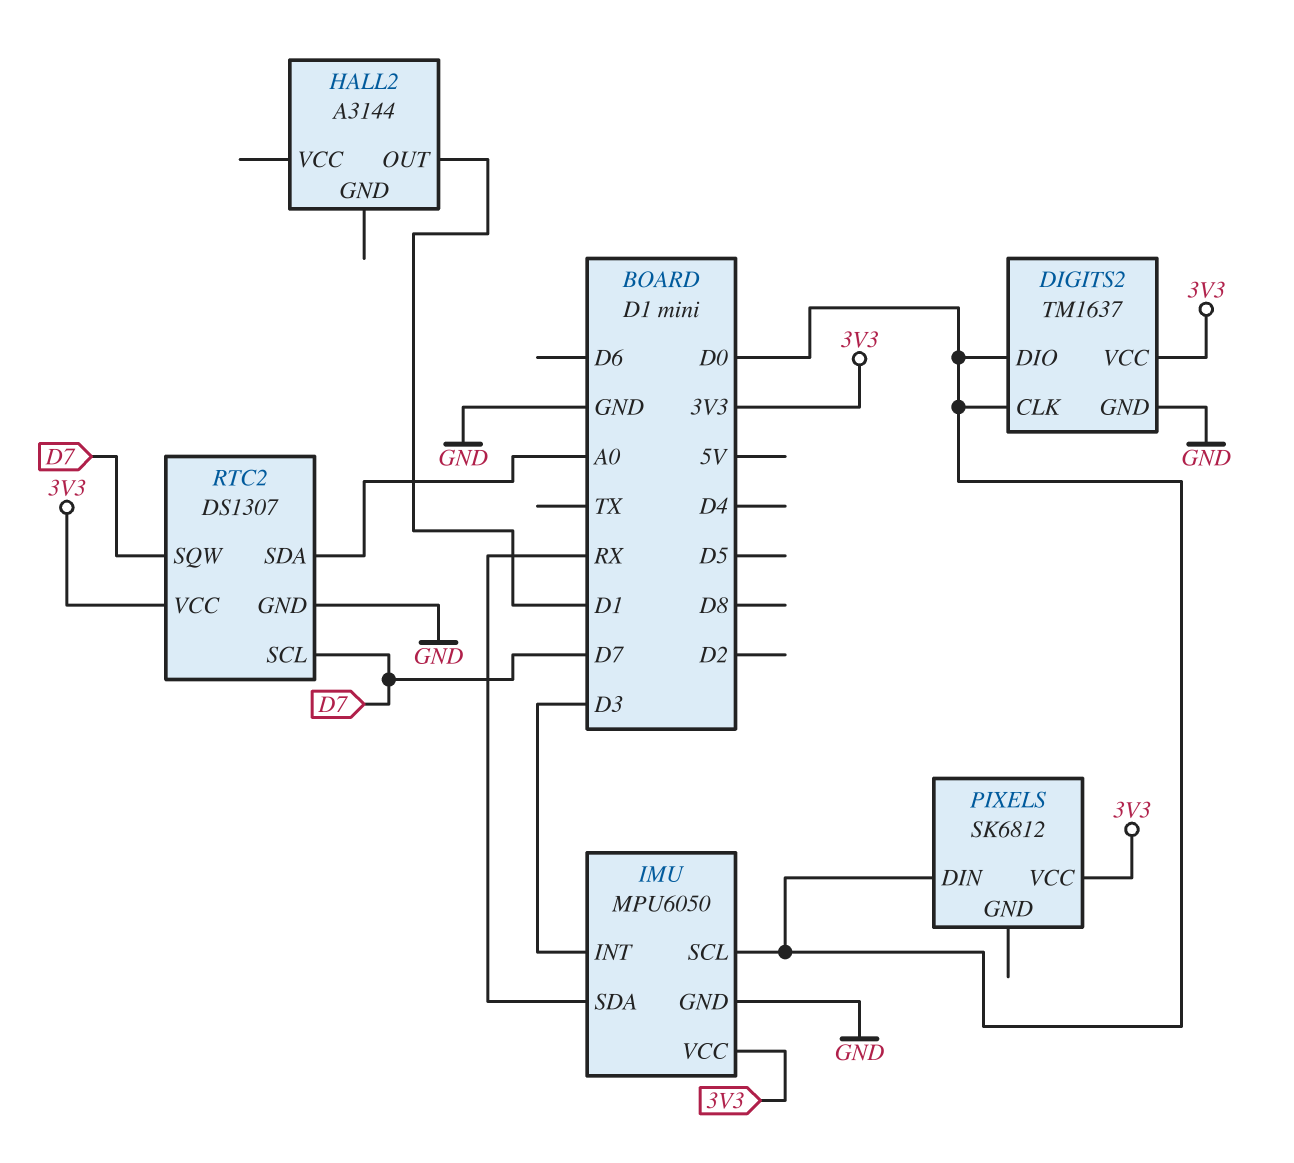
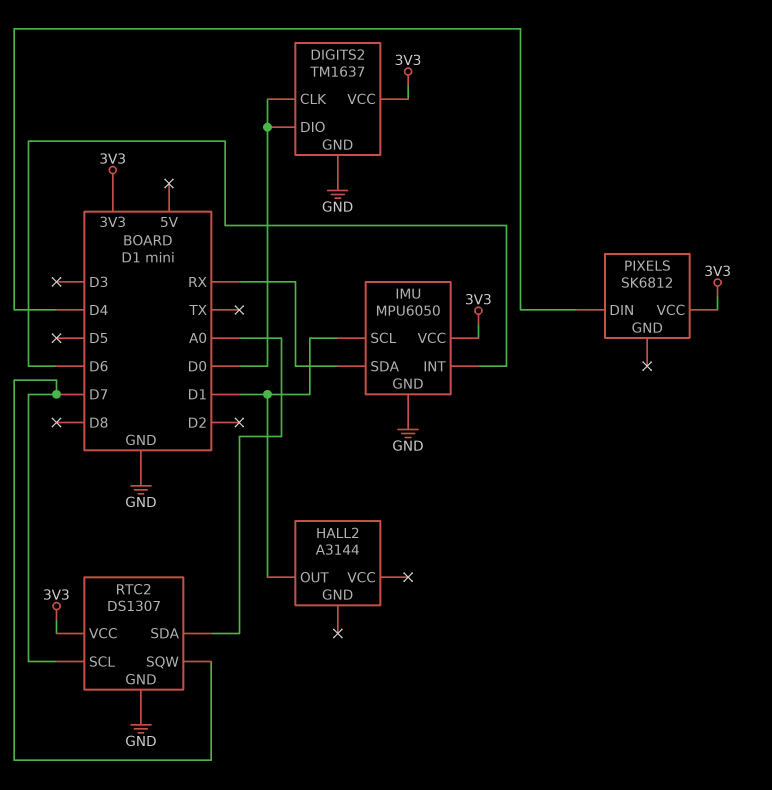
IMU pin INT: D3 -> D6
IMU pin SCL: D0 -> D1
PIXELS pin DIN: D0 -> D4

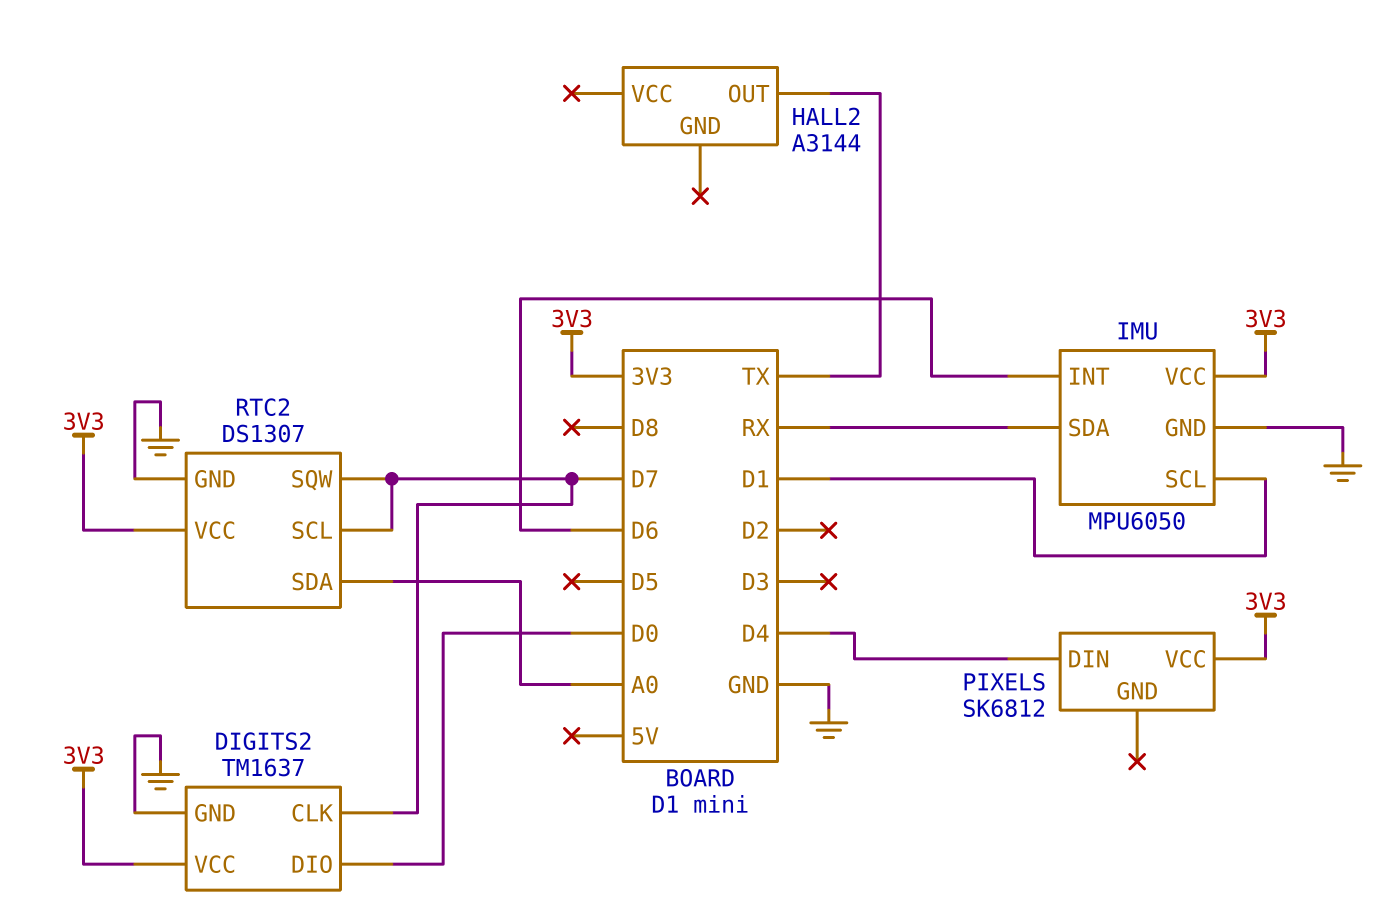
DIGITS2 pin CLK: D0 -> D7
HALL2 pin OUT: D1 -> TX

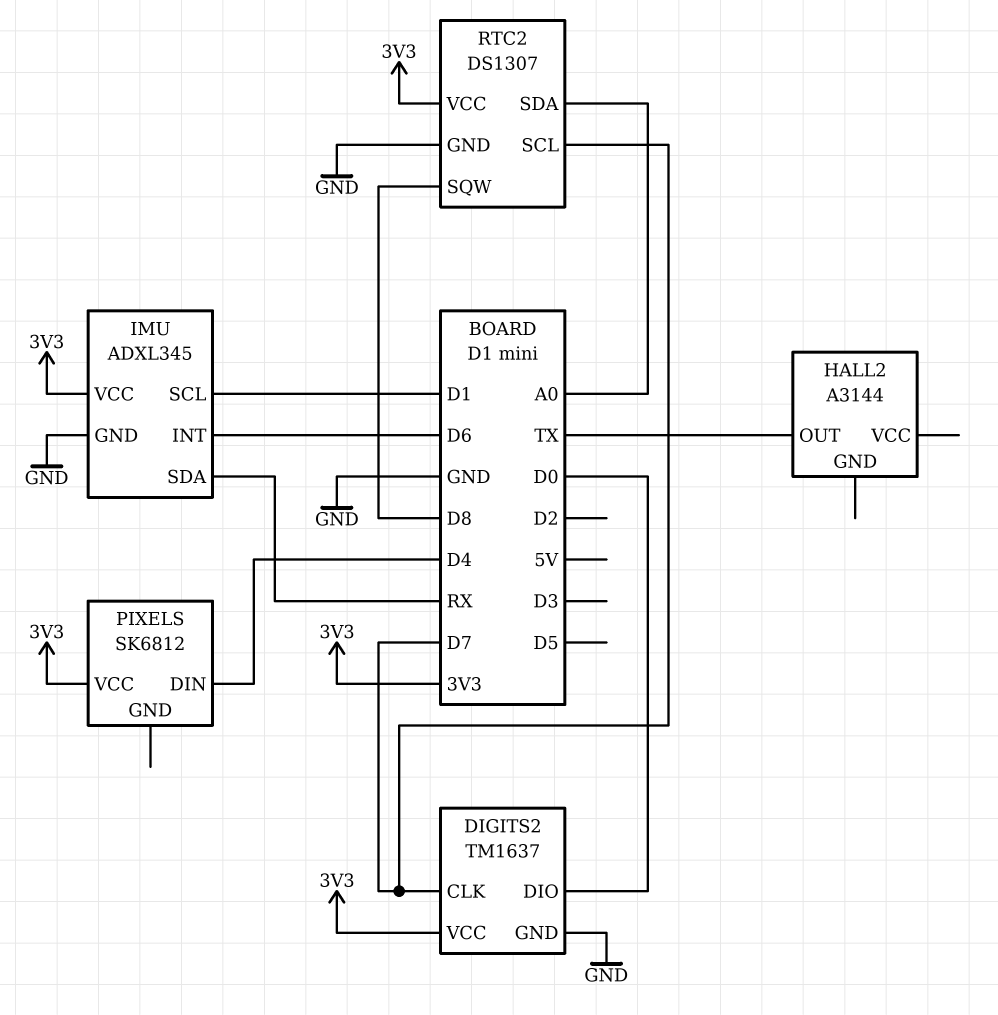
IMU: MPU6050 -> ADXL345
RTC2 pin SQW: D7 -> D8

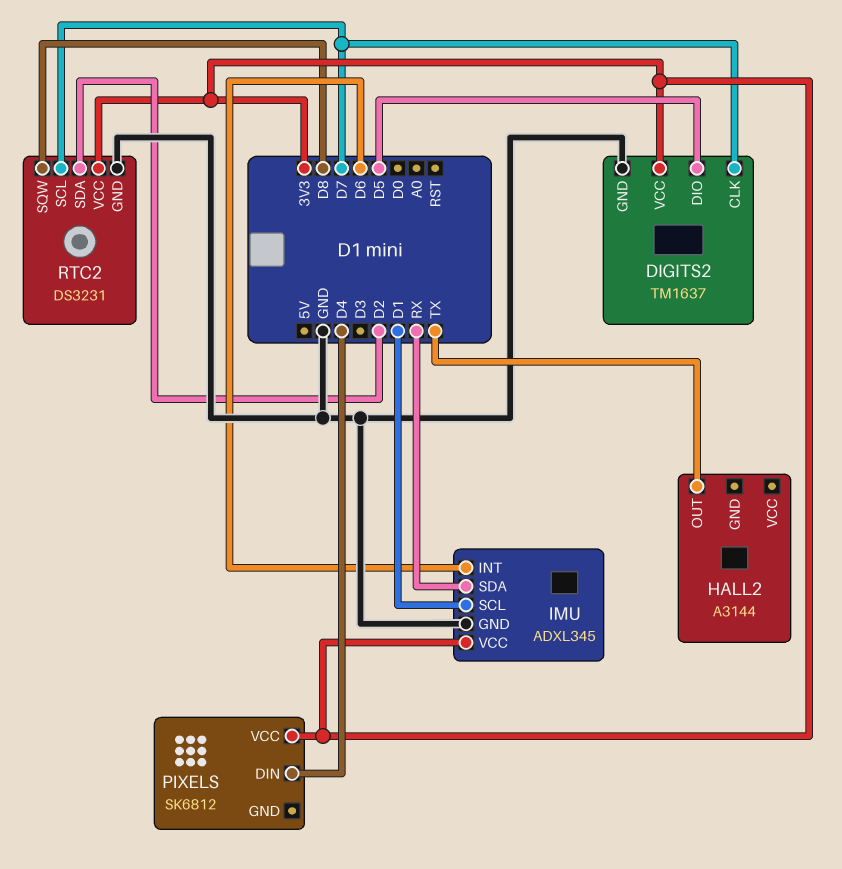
DIGITS2 pin DIO: D0 -> D5
RTC2: DS1307 -> DS3231
RTC2 pin SDA: A0 -> D2

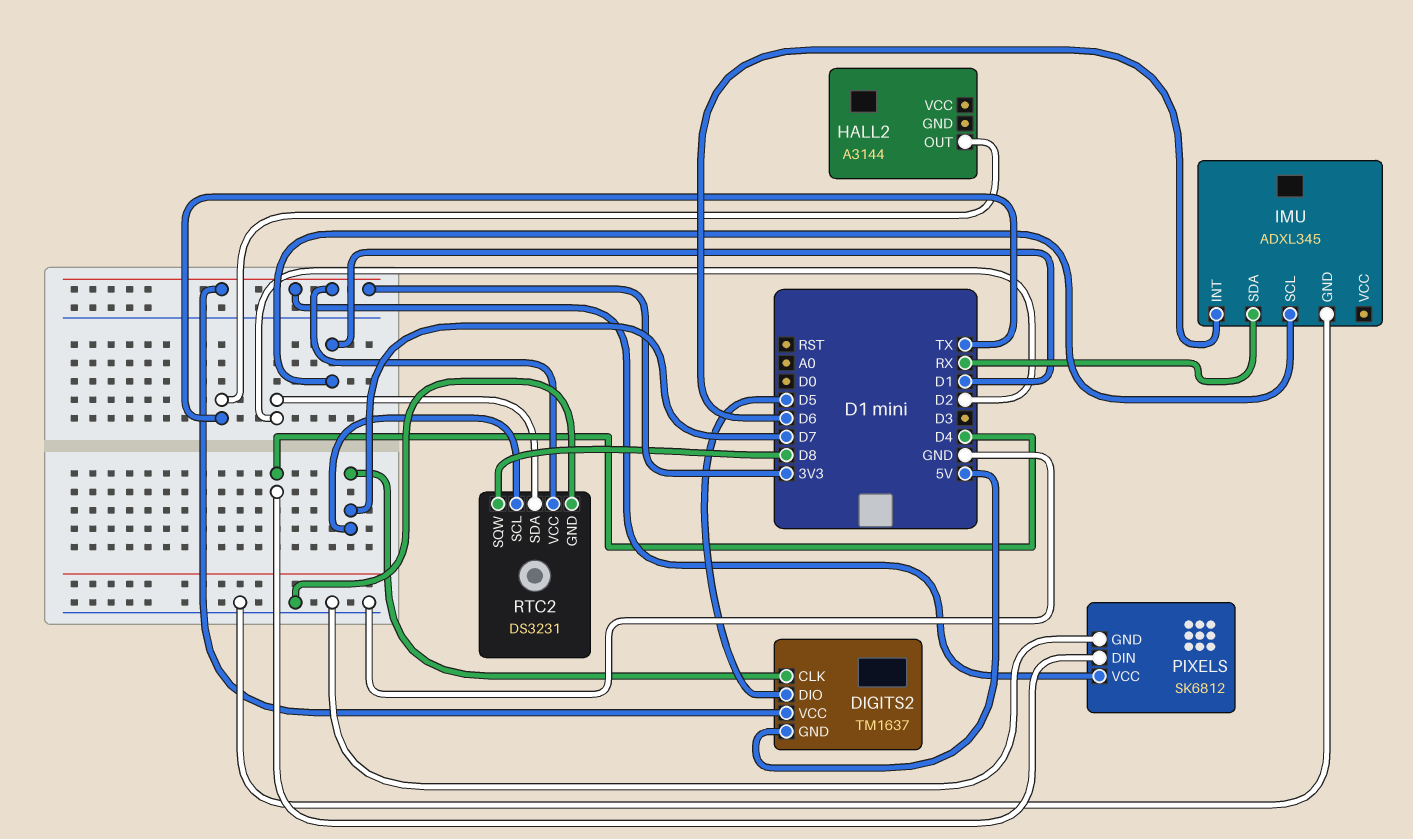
DIGITS2 pin GND: GND -> 5V
IMU pin VCC: 3V3 -> none
PIXELS pin GND: none -> GND

